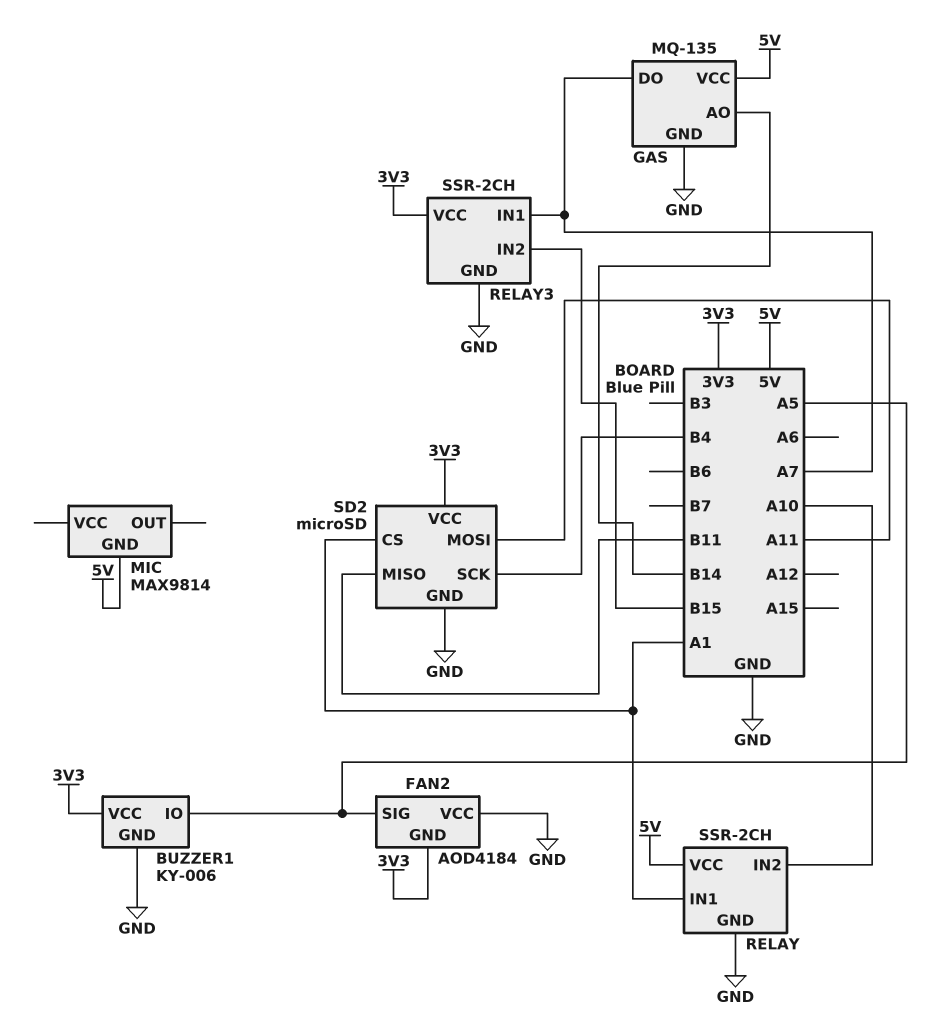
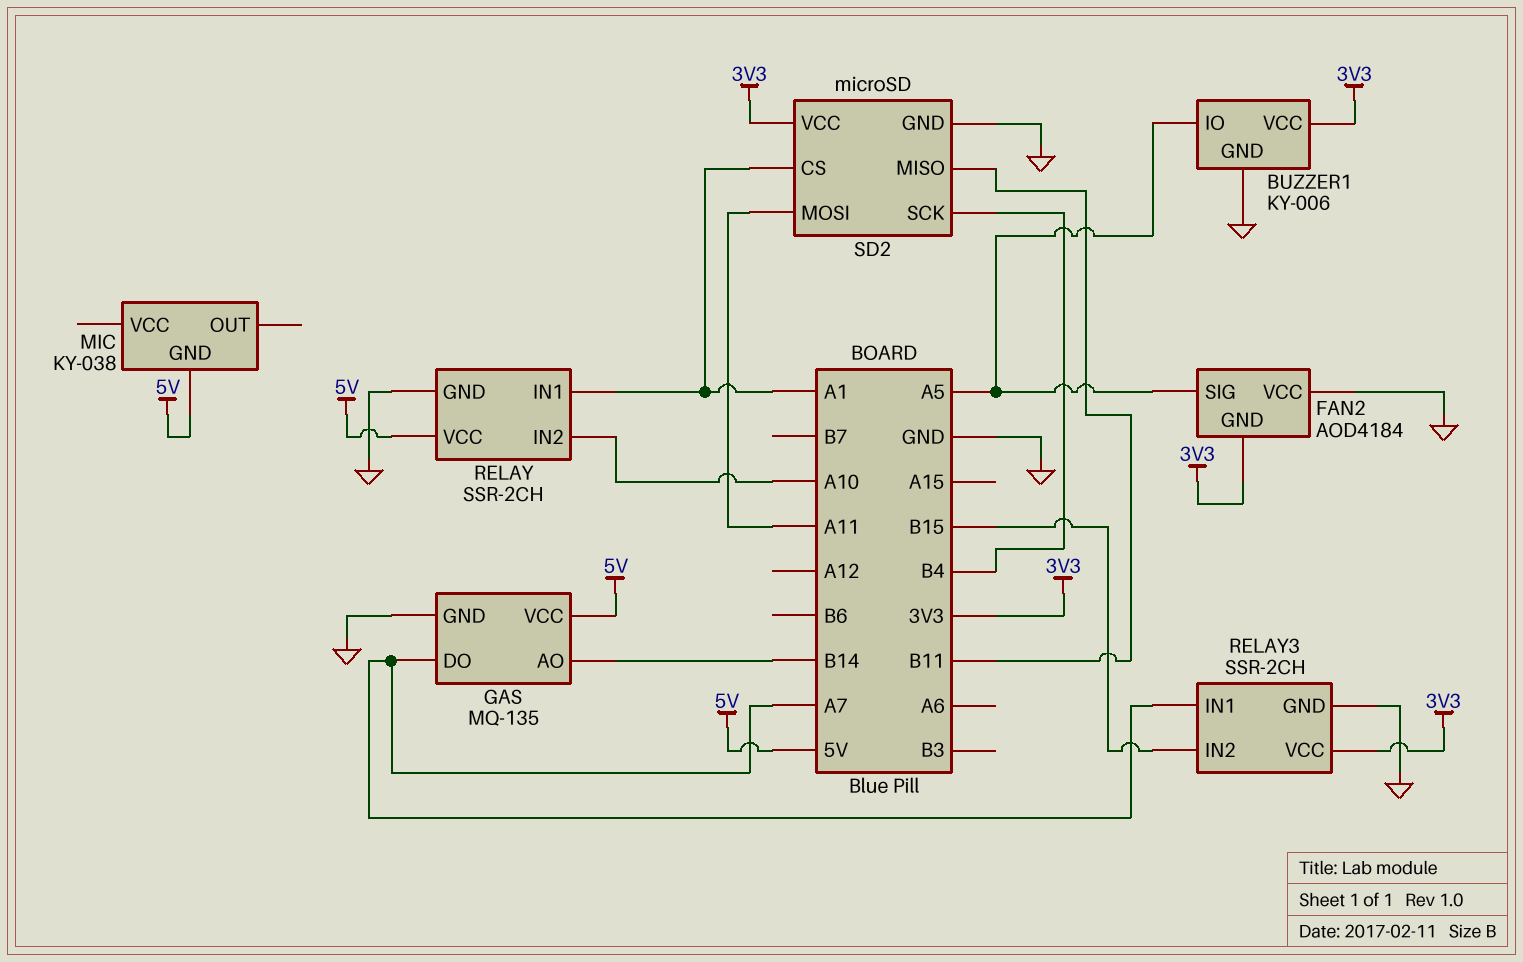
MIC: MAX9814 -> KY-038

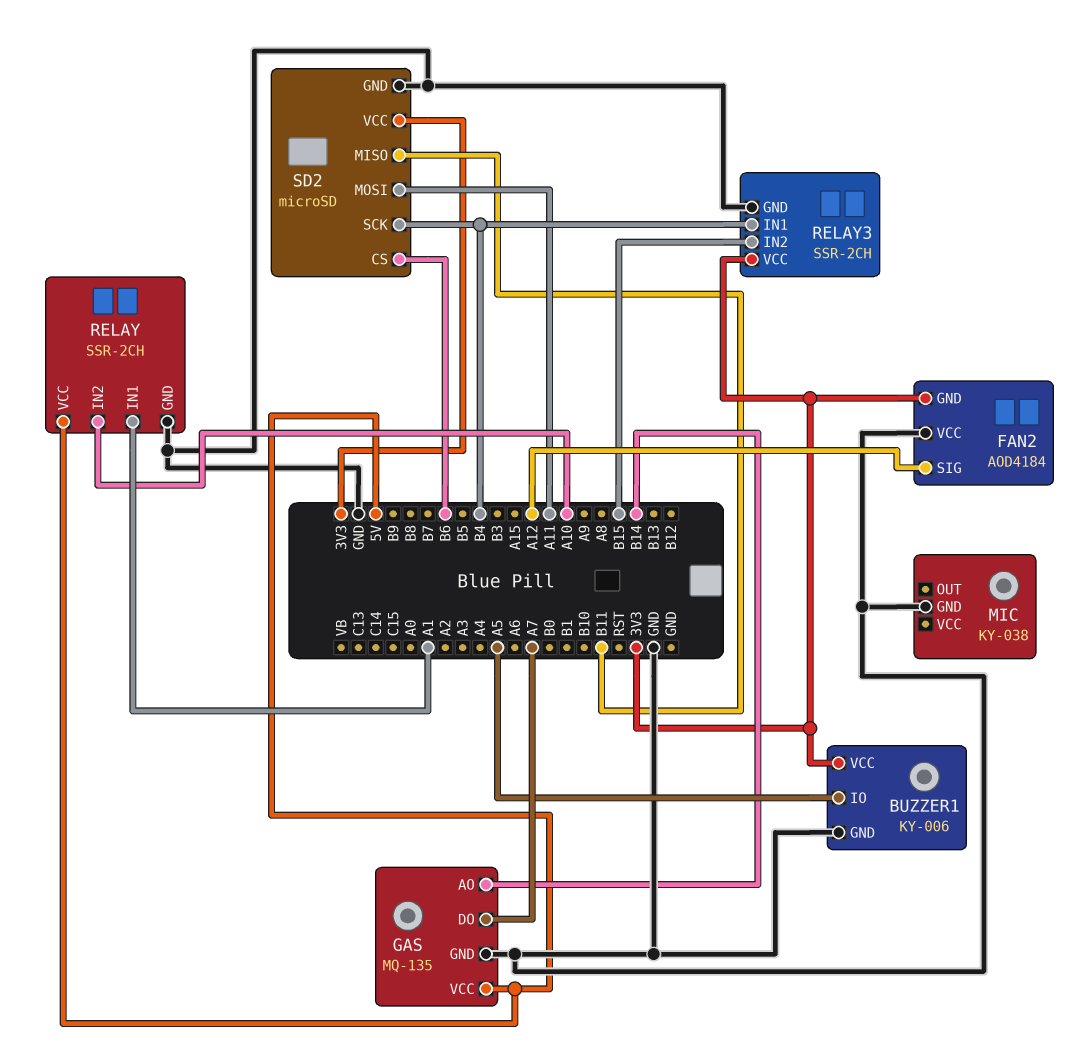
FAN2 pin SIG: A5 -> A12
MIC pin GND: 5V -> GND
RELAY3 pin IN1: A7 -> B4
SD2 pin CS: A1 -> B6

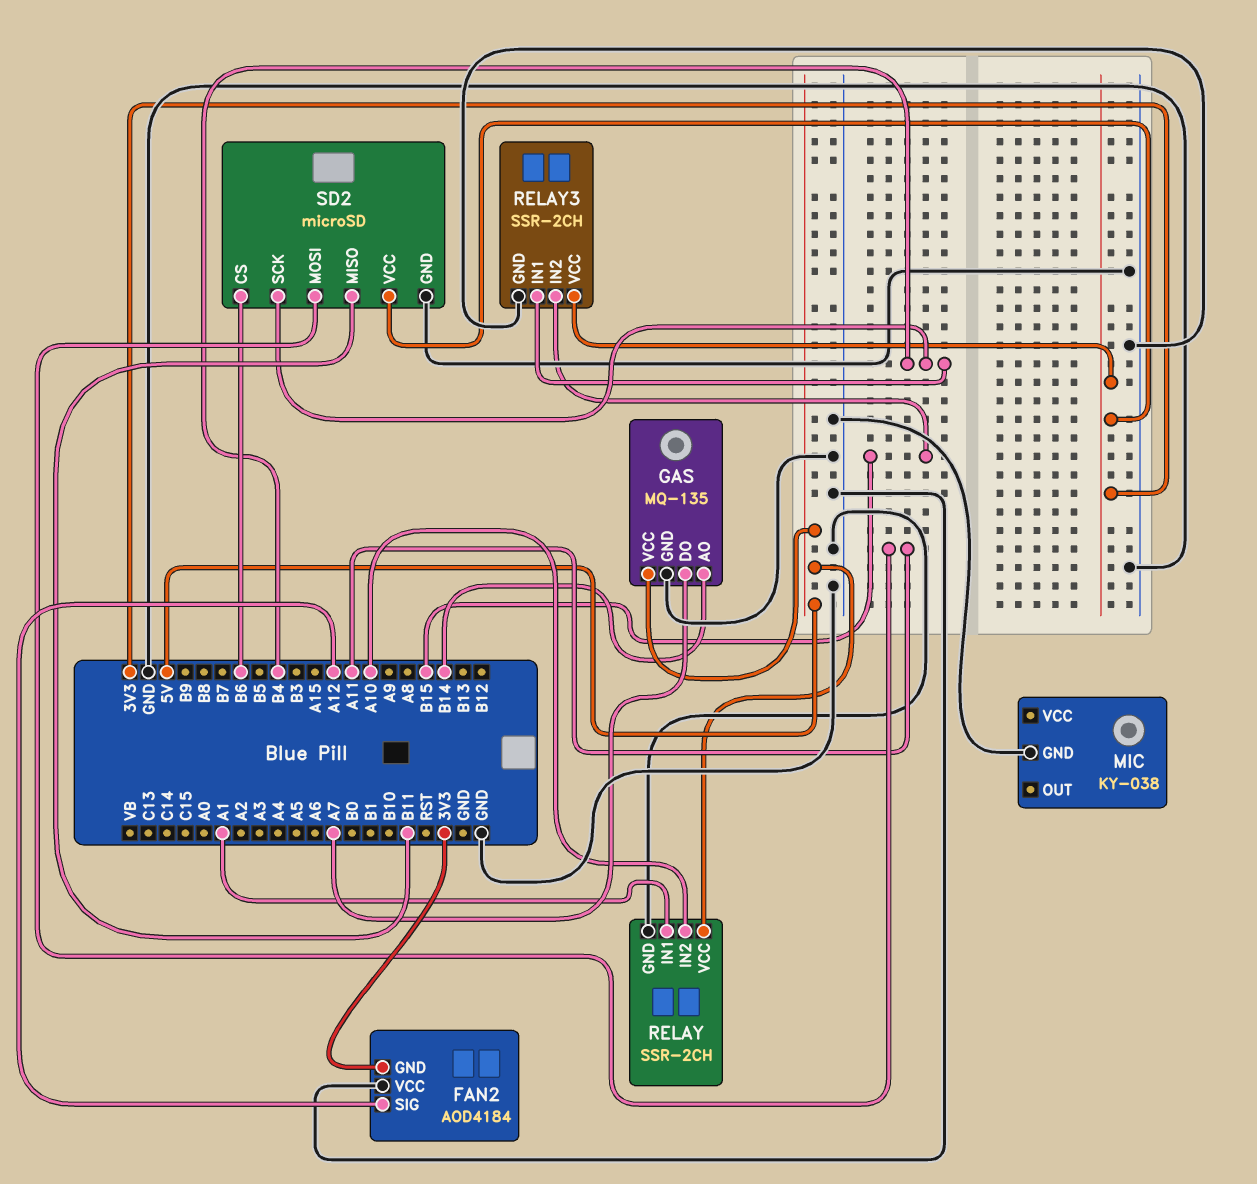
BUZZER1: KY-006 -> none
BUZZER1 pin GND: GND -> none
BUZZER1 pin IO: A5 -> none
BUZZER1 pin VCC: 3V3 -> none

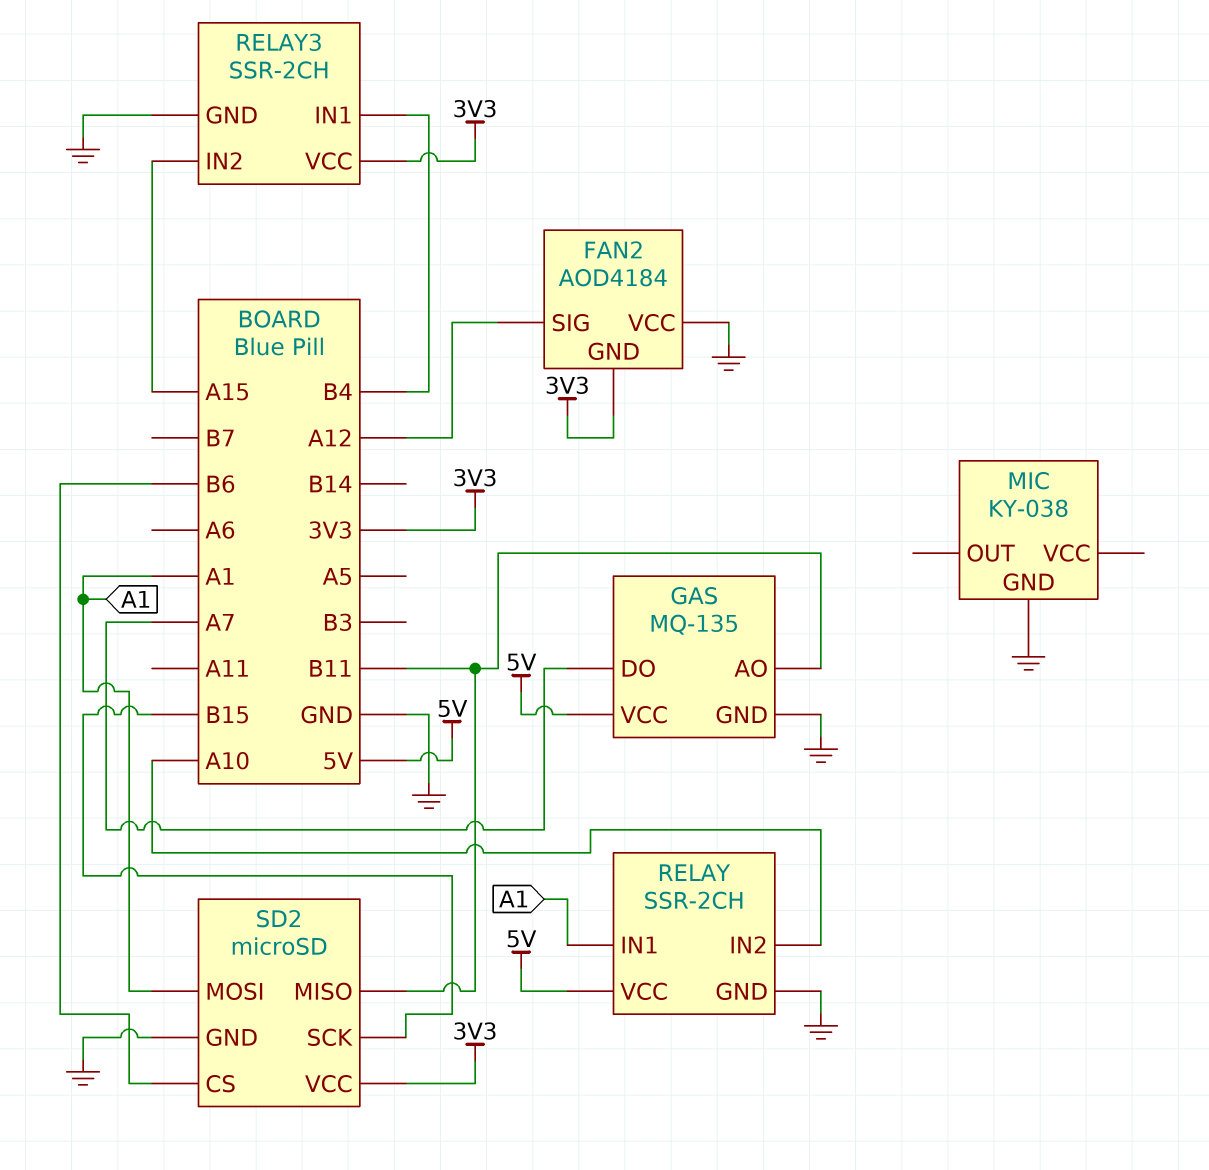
GAS pin AO: B14 -> B11
RELAY3 pin IN2: B15 -> A15
SD2 pin MOSI: A11 -> A1
SD2 pin SCK: B4 -> B15

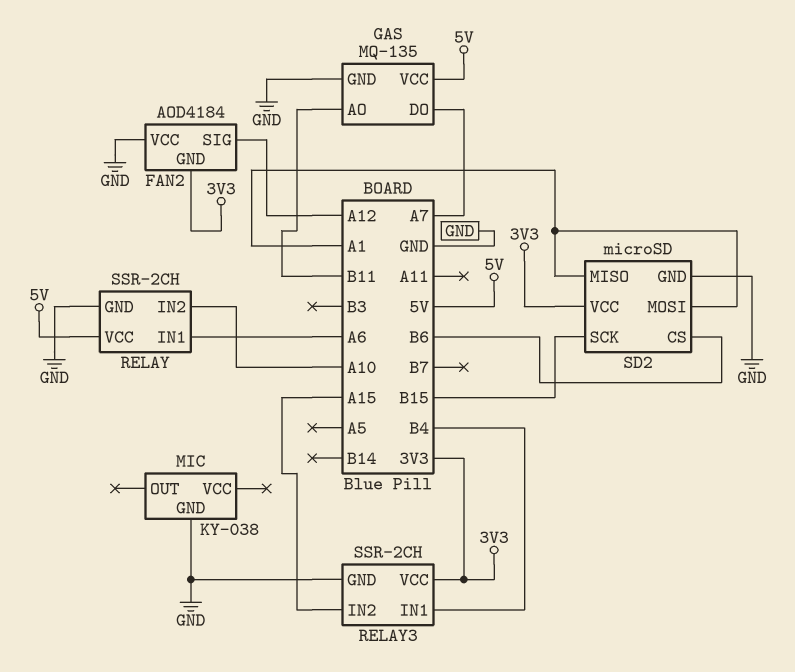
RELAY pin IN1: A1 -> A6
SD2 pin MISO: B11 -> A1

